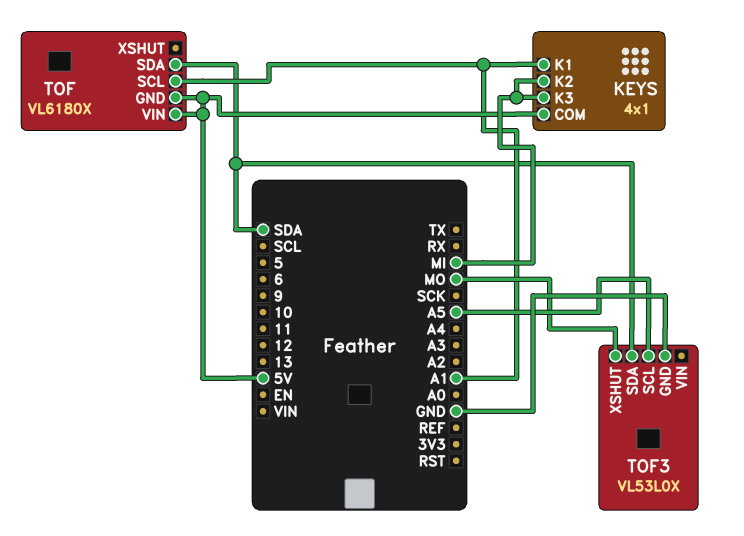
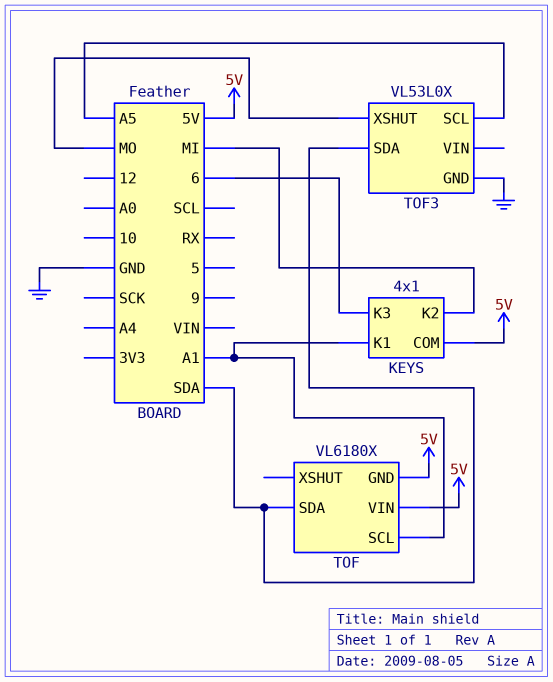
KEYS pin K3: MI -> 6

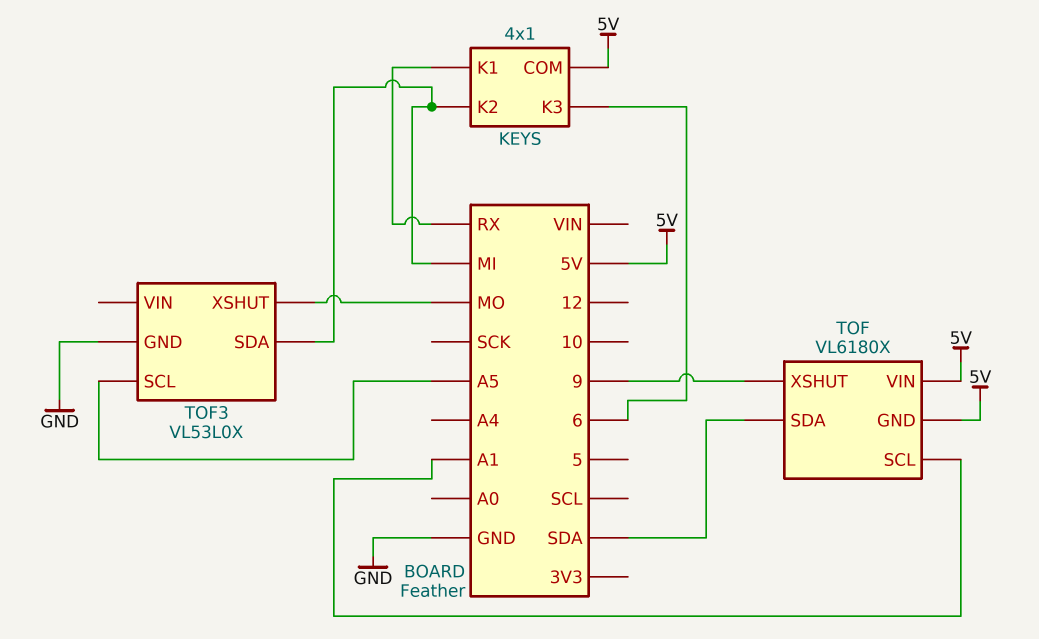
KEYS pin K1: A1 -> RX
TOF pin XSHUT: none -> 9
TOF3 pin SDA: SDA -> MI

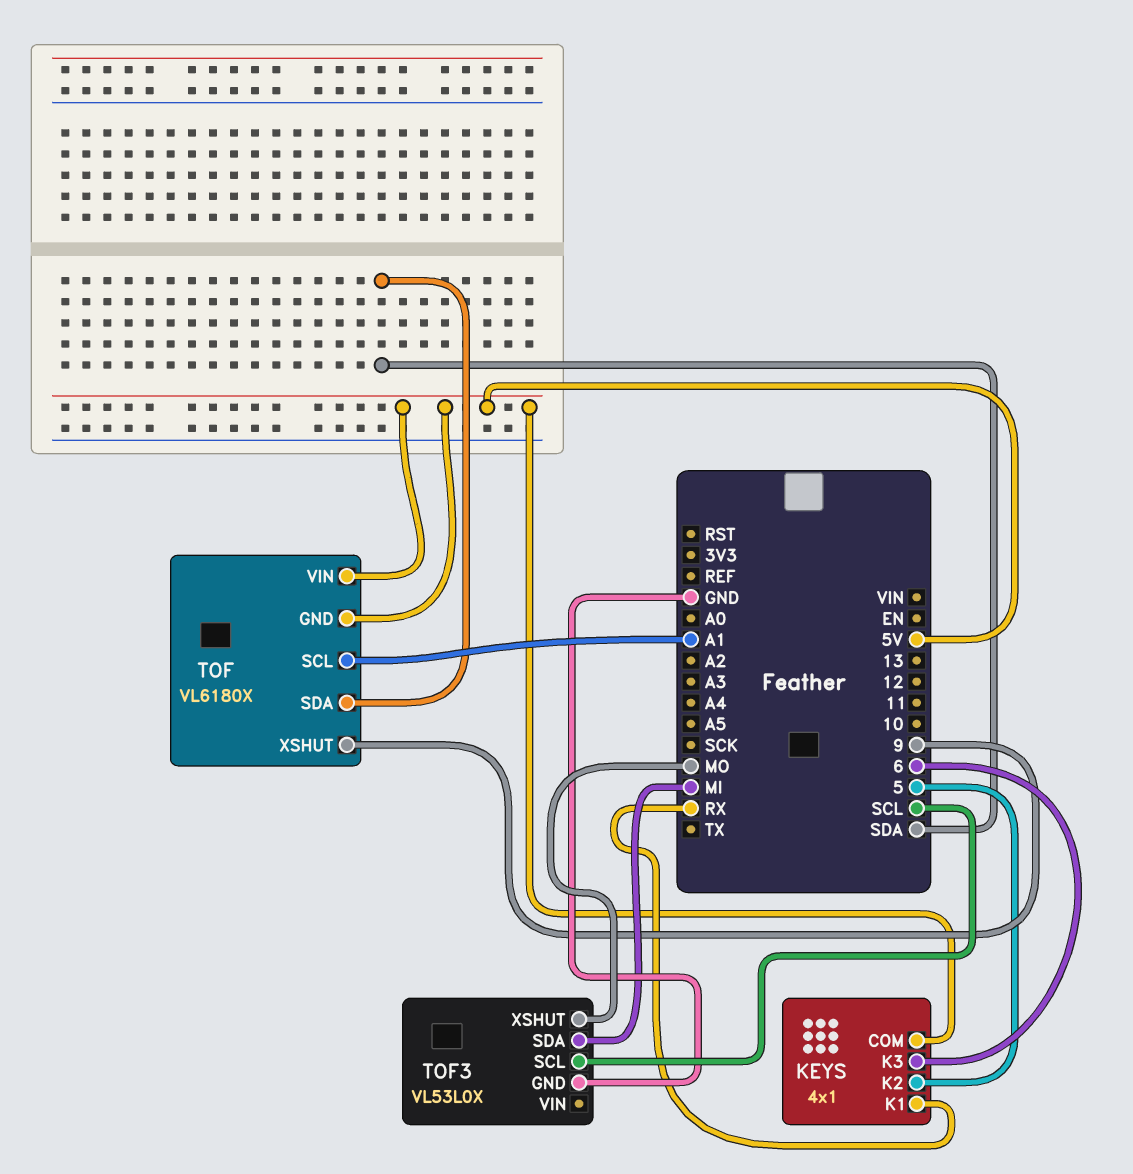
KEYS pin K2: MI -> 5
TOF3 pin SCL: A5 -> SCL

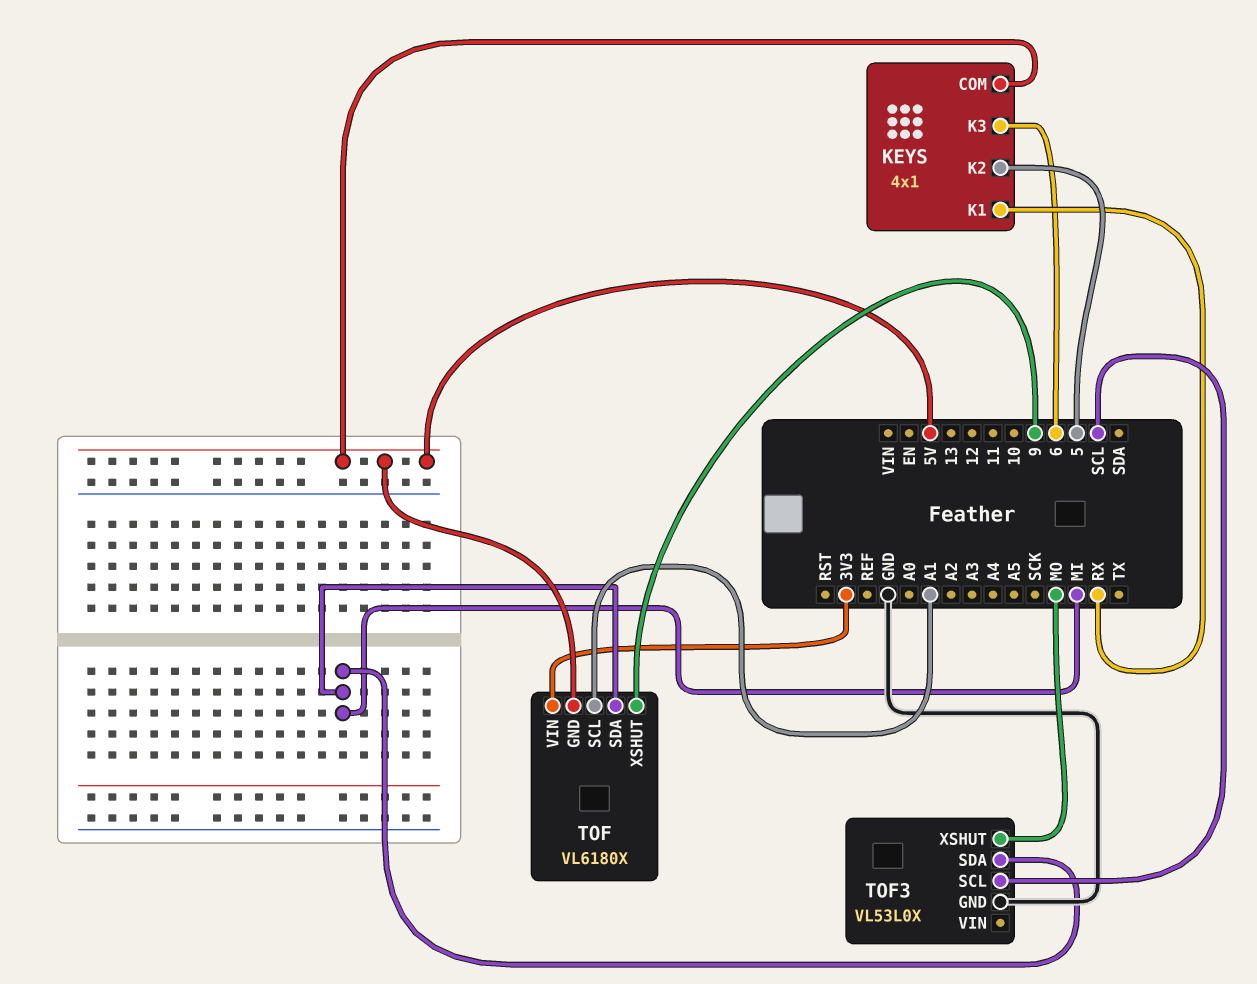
TOF pin SDA: SDA -> MI
TOF pin VIN: 5V -> 3V3

